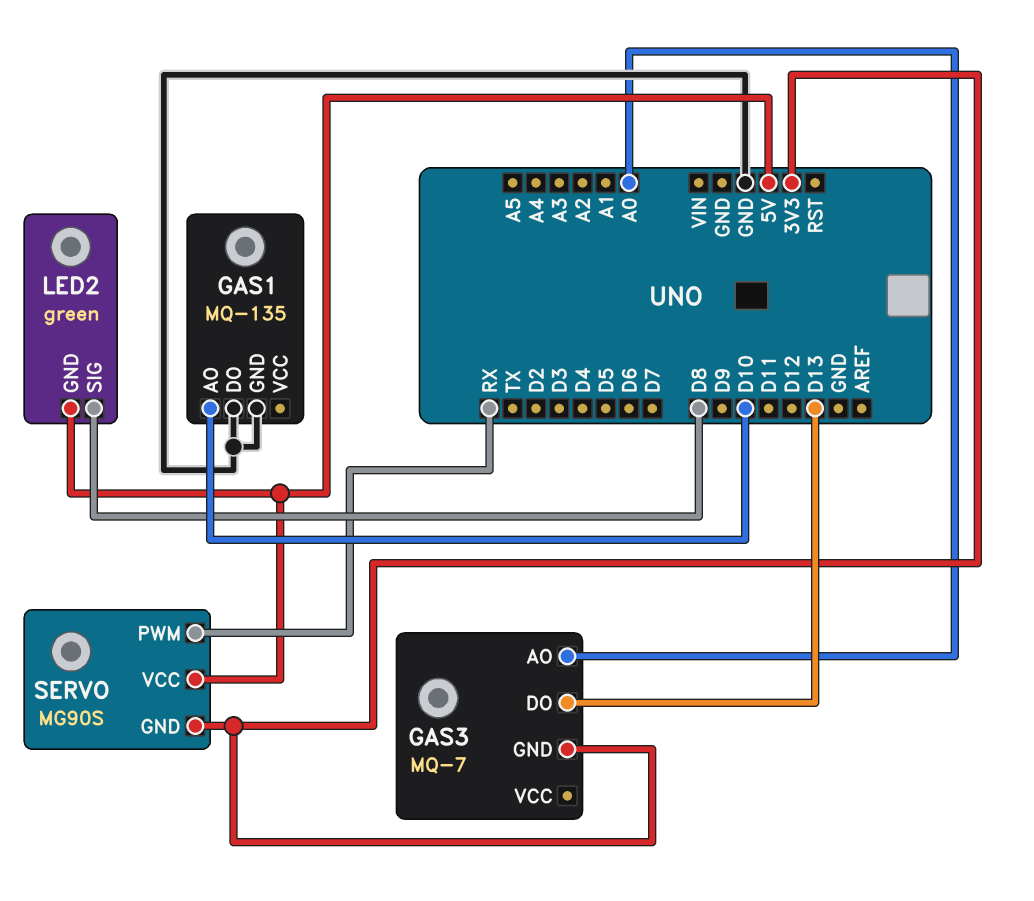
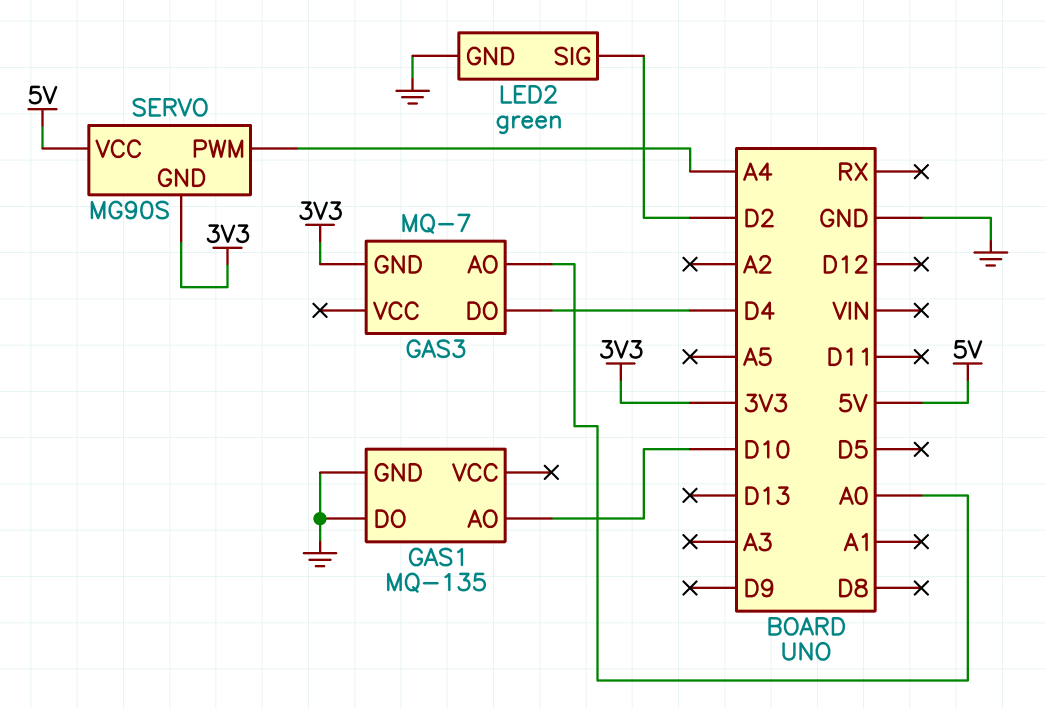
GAS3 pin DO: D13 -> D4
LED2 pin GND: 5V -> GND
LED2 pin SIG: D8 -> D2
SERVO pin PWM: RX -> A4

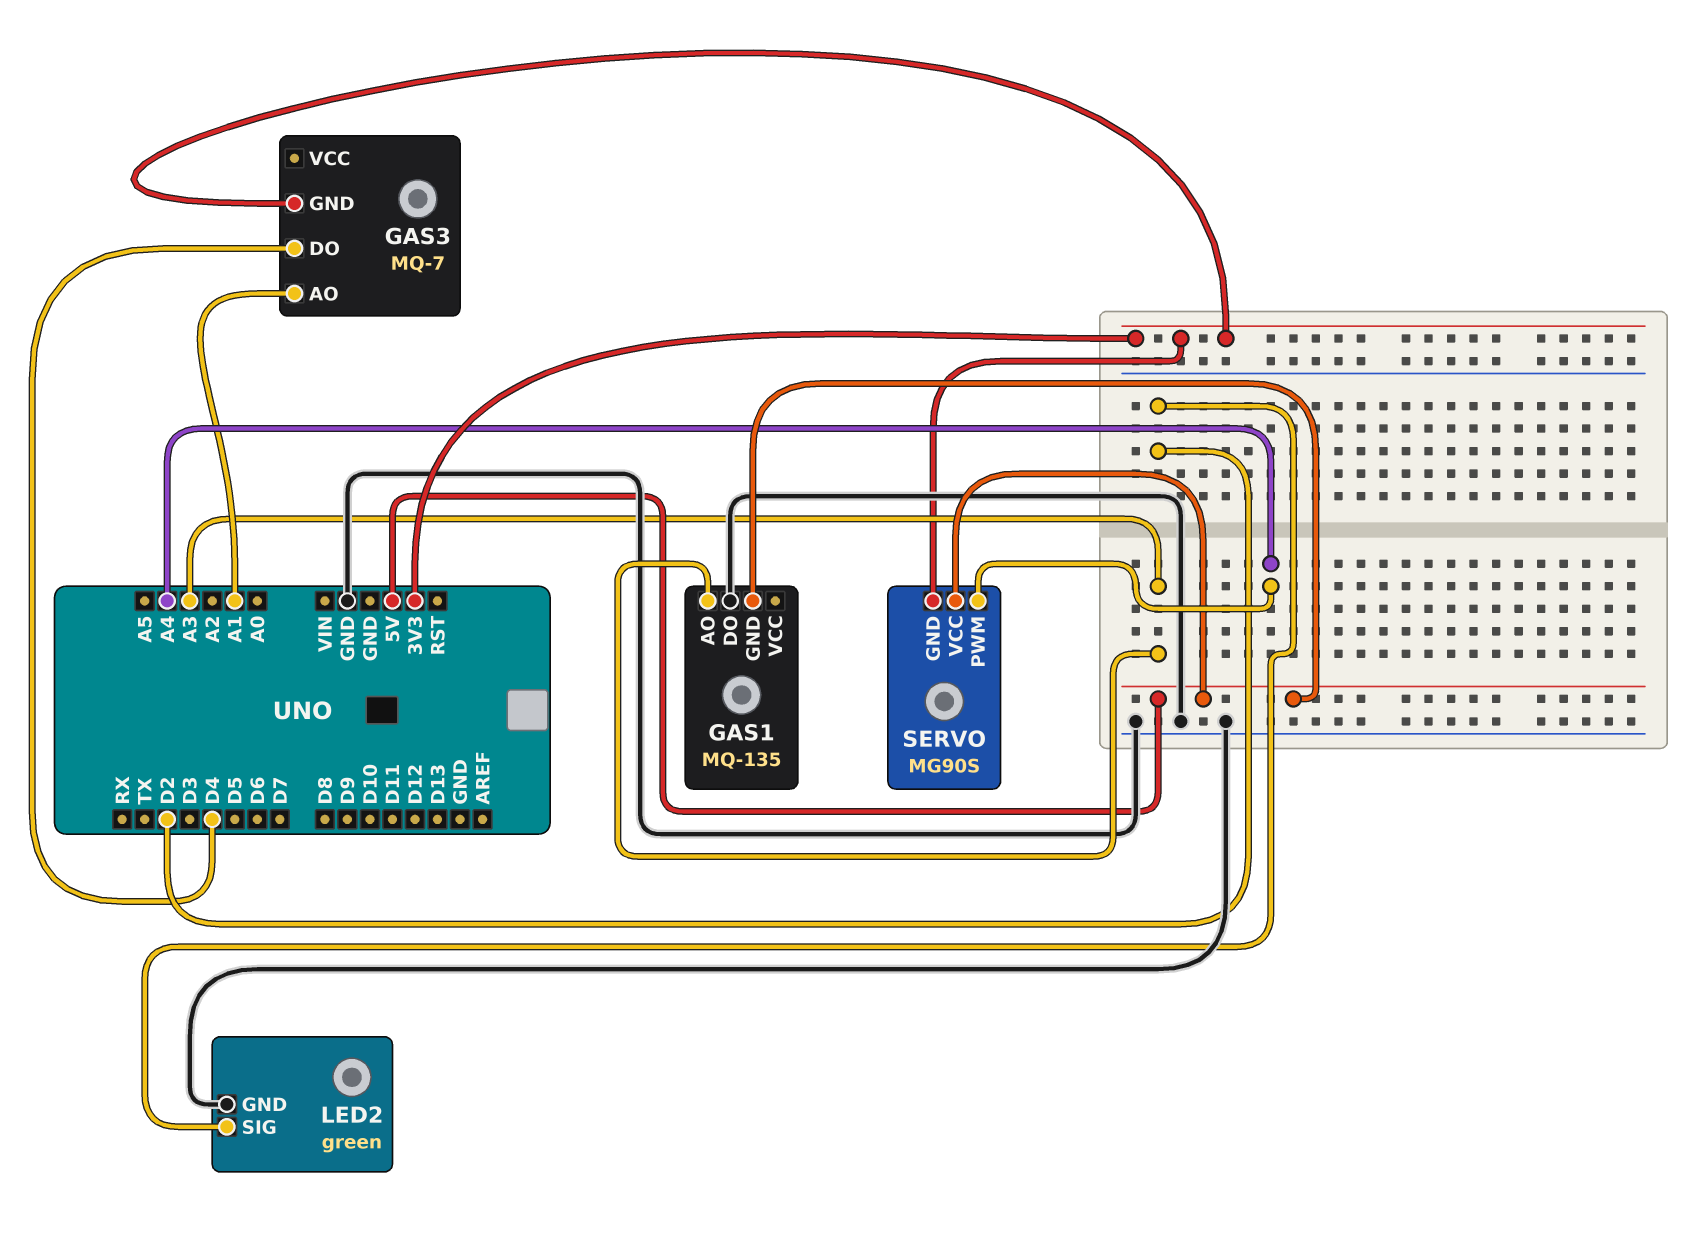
GAS1 pin AO: D10 -> A3
GAS1 pin GND: GND -> 5V
GAS3 pin AO: A0 -> A1

